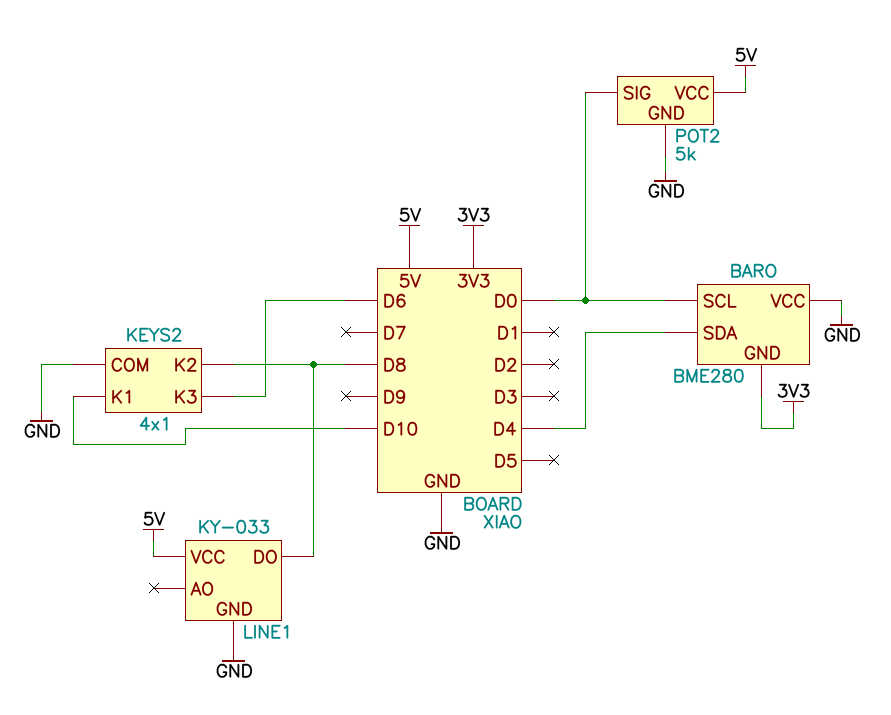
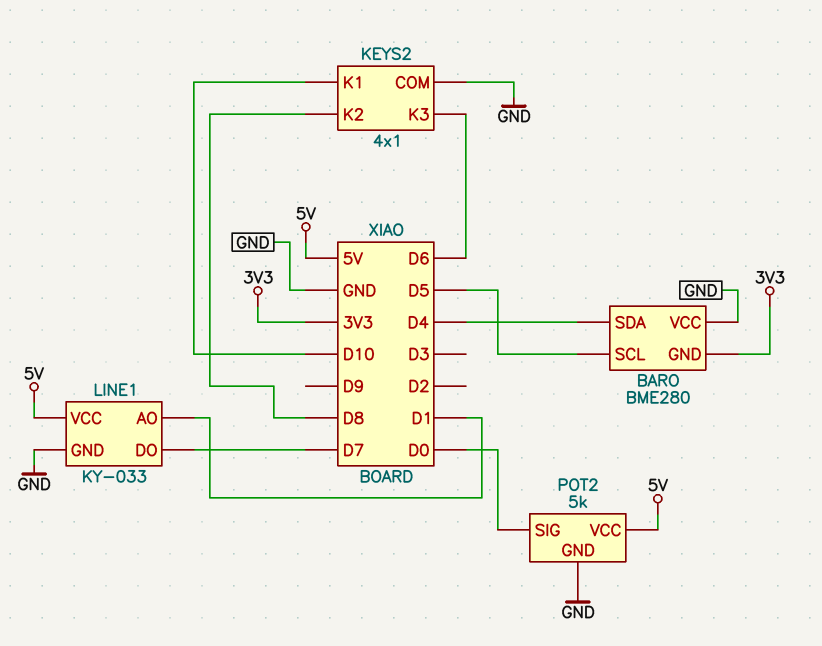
BARO pin SCL: D0 -> D5
LINE1 pin AO: none -> D1
LINE1 pin DO: D8 -> D7

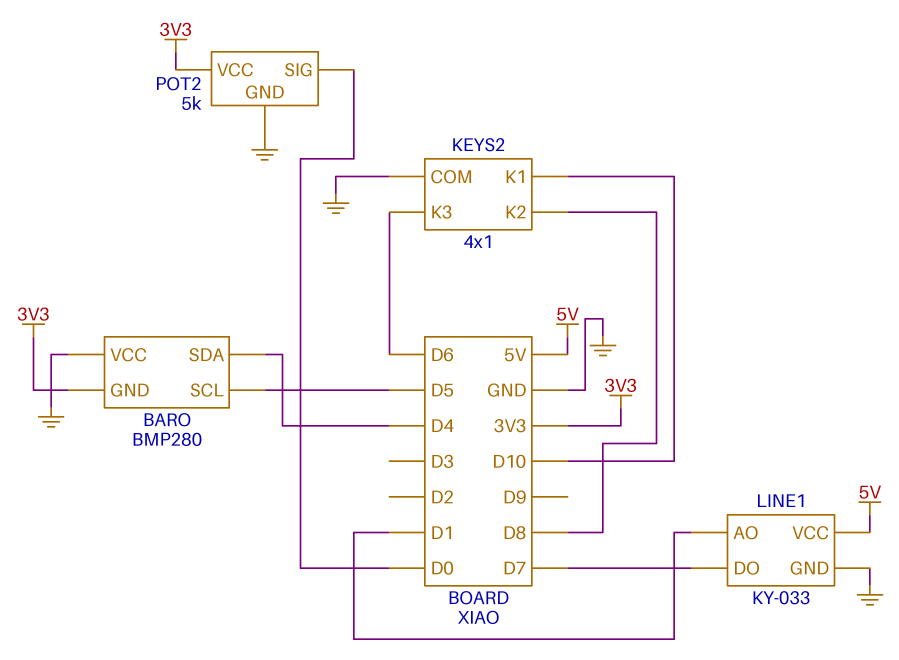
BARO: BME280 -> BMP280
POT2 pin VCC: 5V -> 3V3

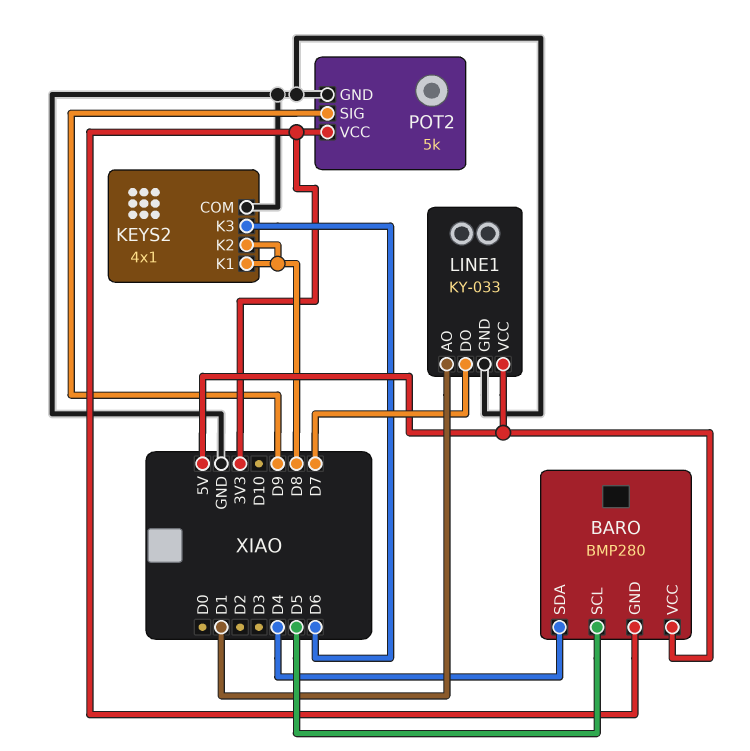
BARO pin VCC: GND -> 5V
KEYS2 pin K1: D10 -> D8
POT2 pin SIG: D0 -> D9

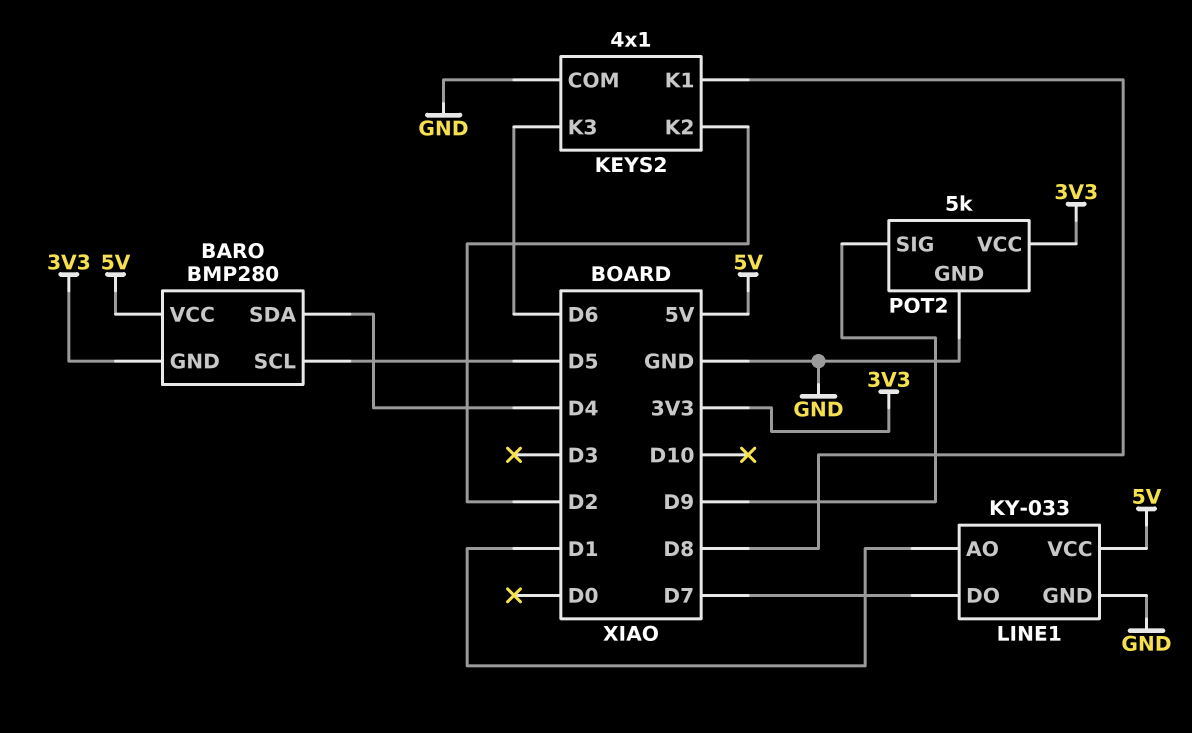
KEYS2 pin K2: D8 -> D2

